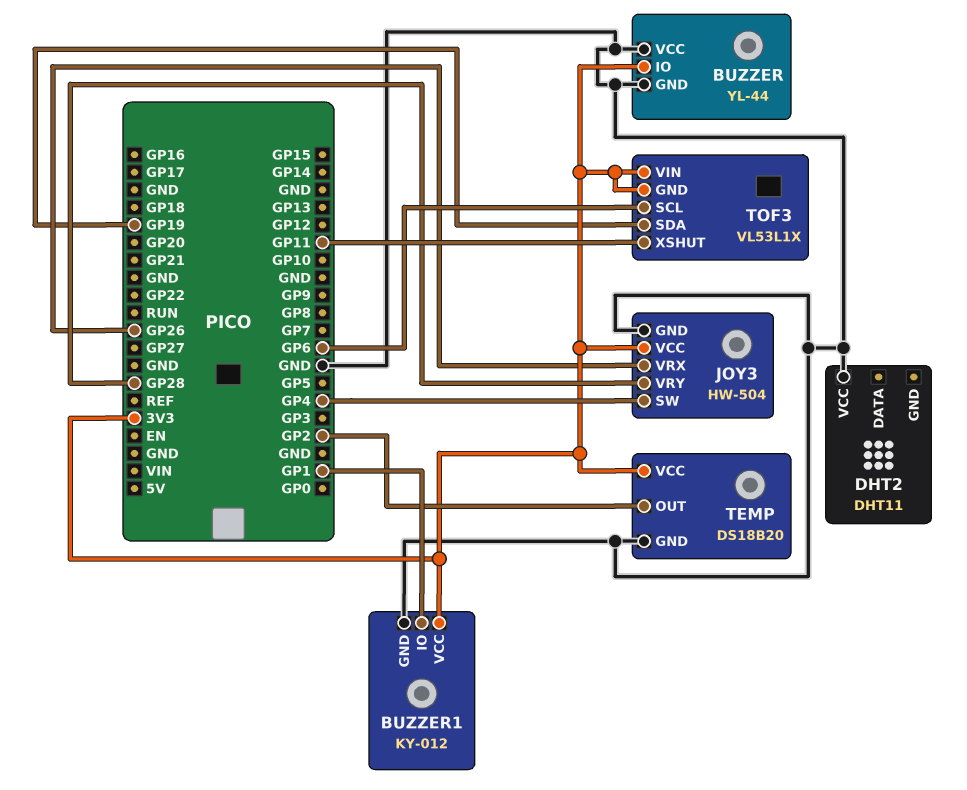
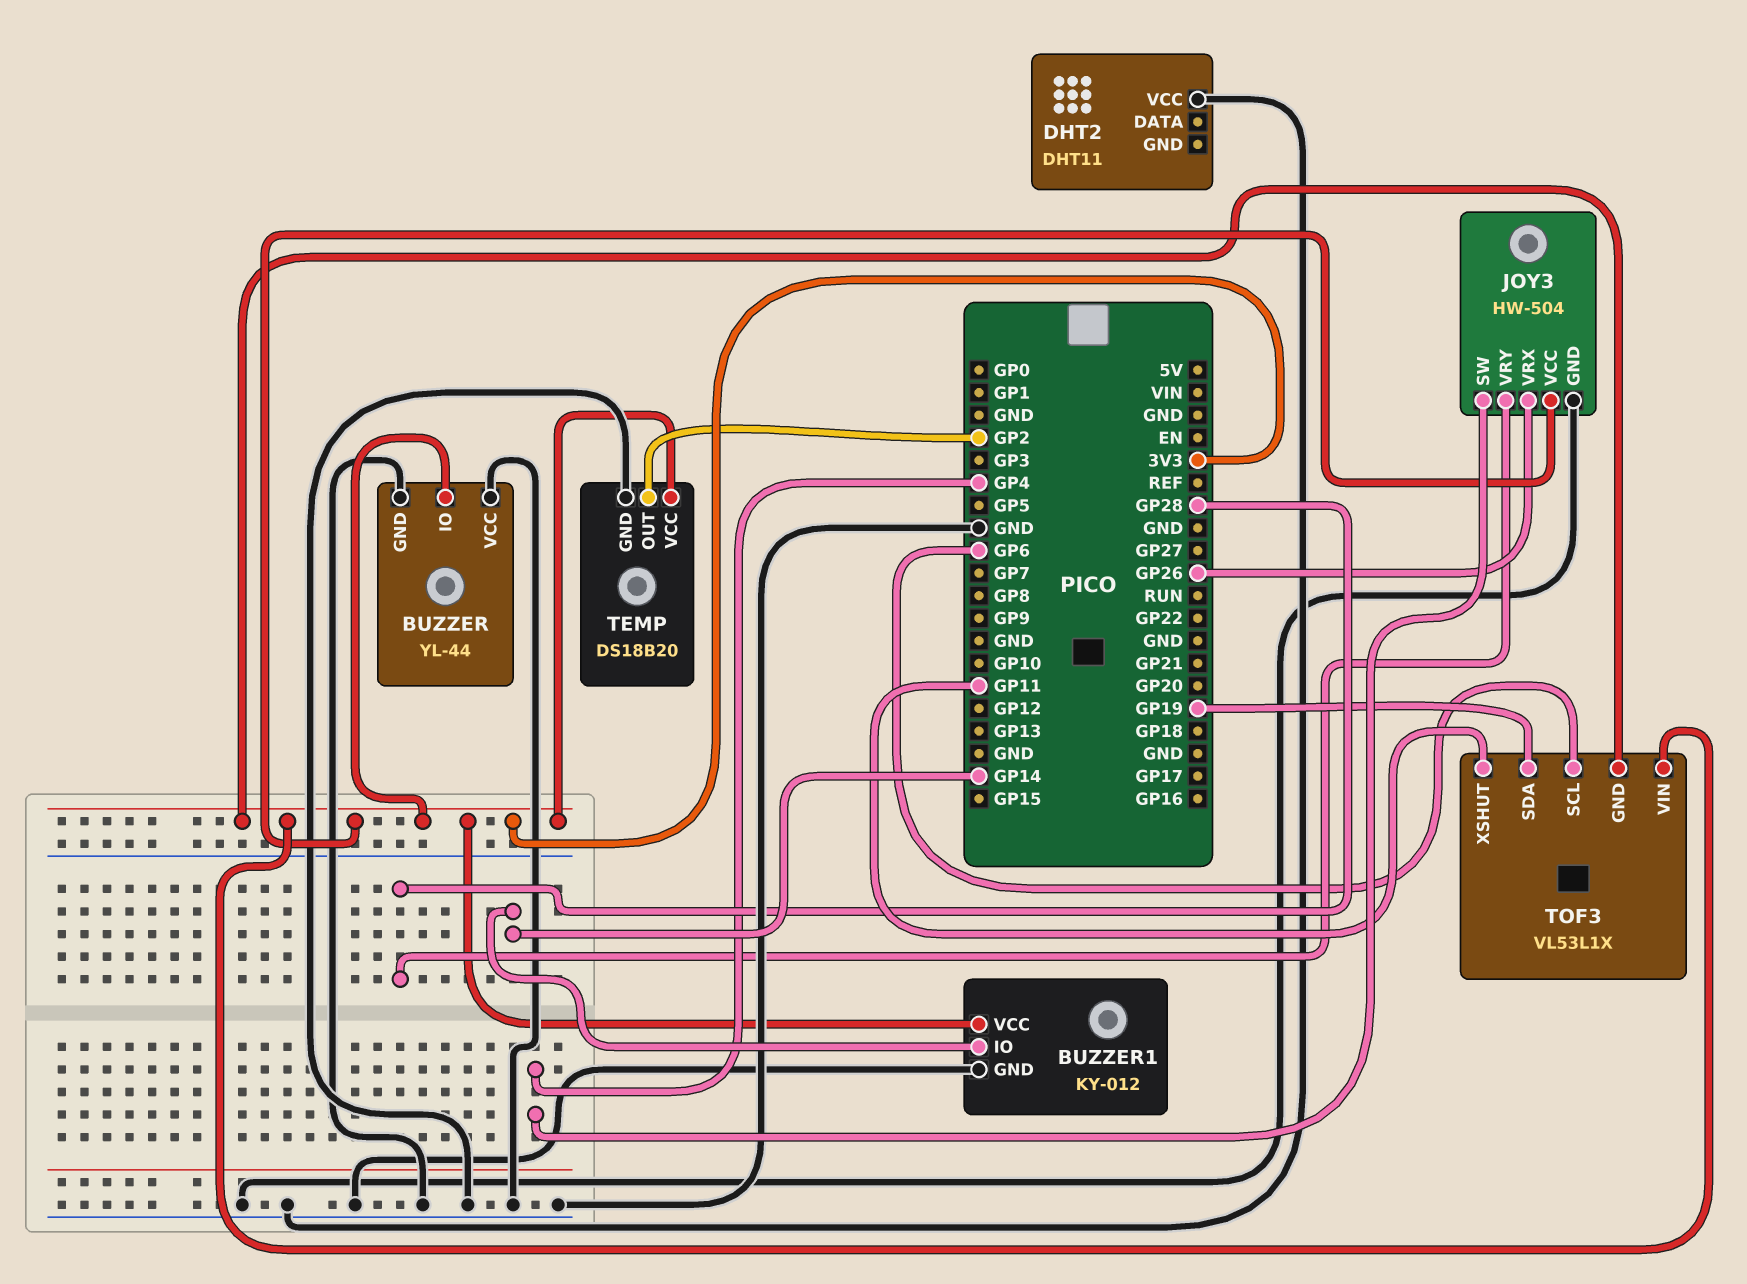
BUZZER1 pin IO: GP1 -> GP14

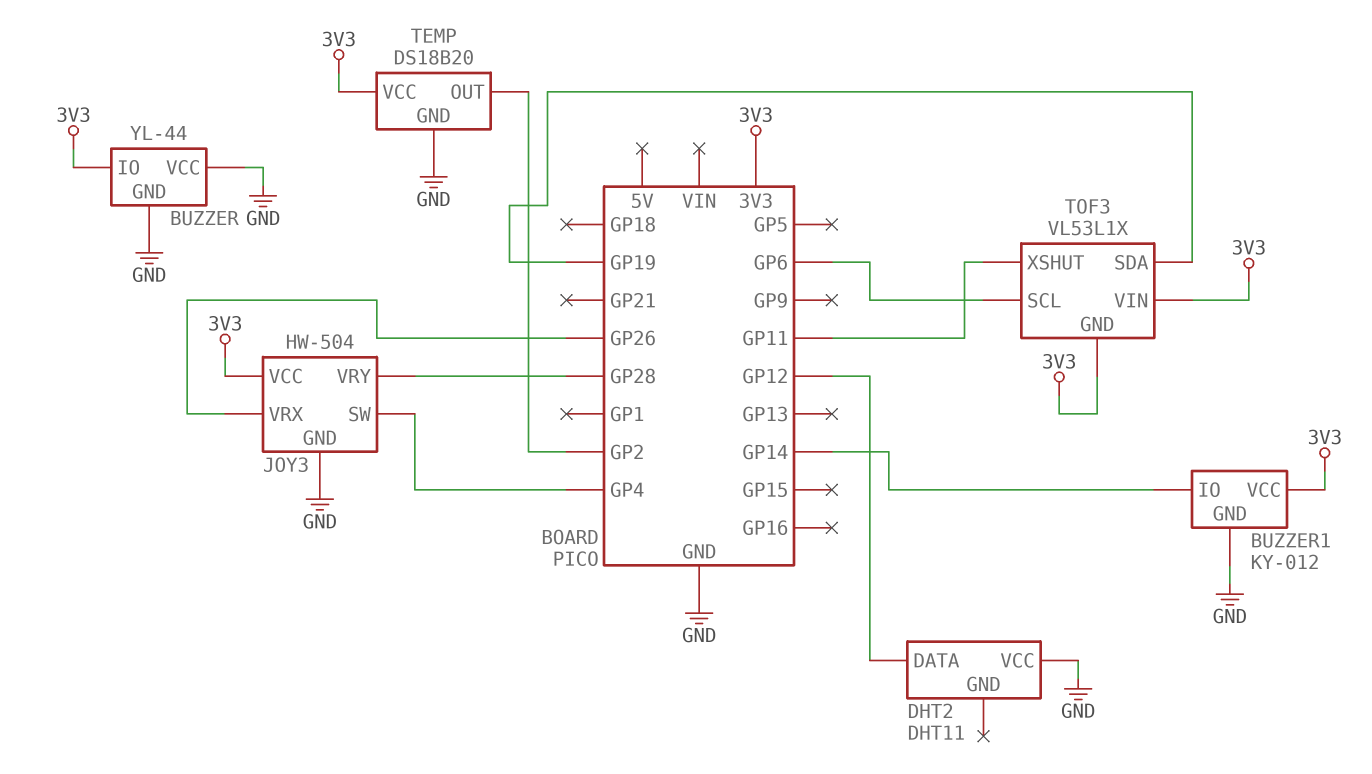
DHT2 pin DATA: none -> GP12

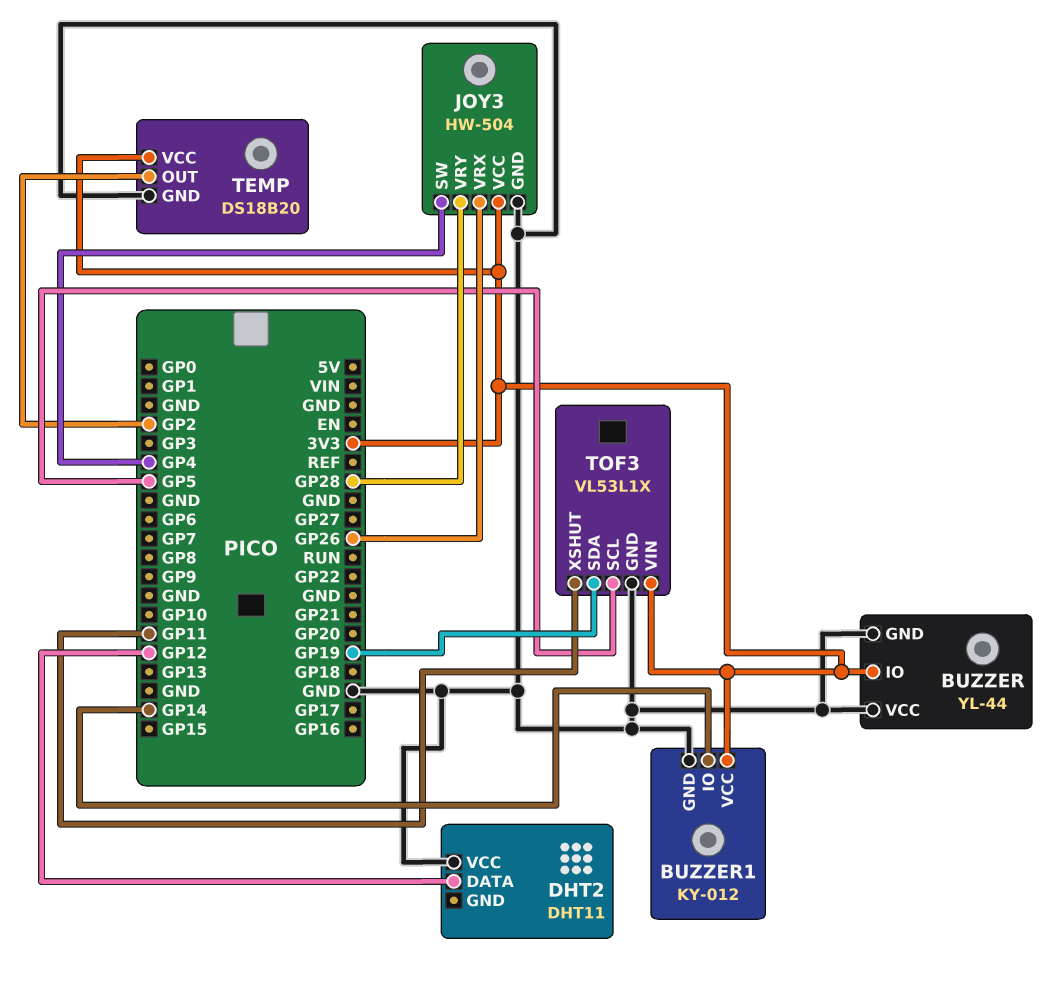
TOF3 pin GND: 3V3 -> GND
TOF3 pin SCL: GP6 -> GP5

